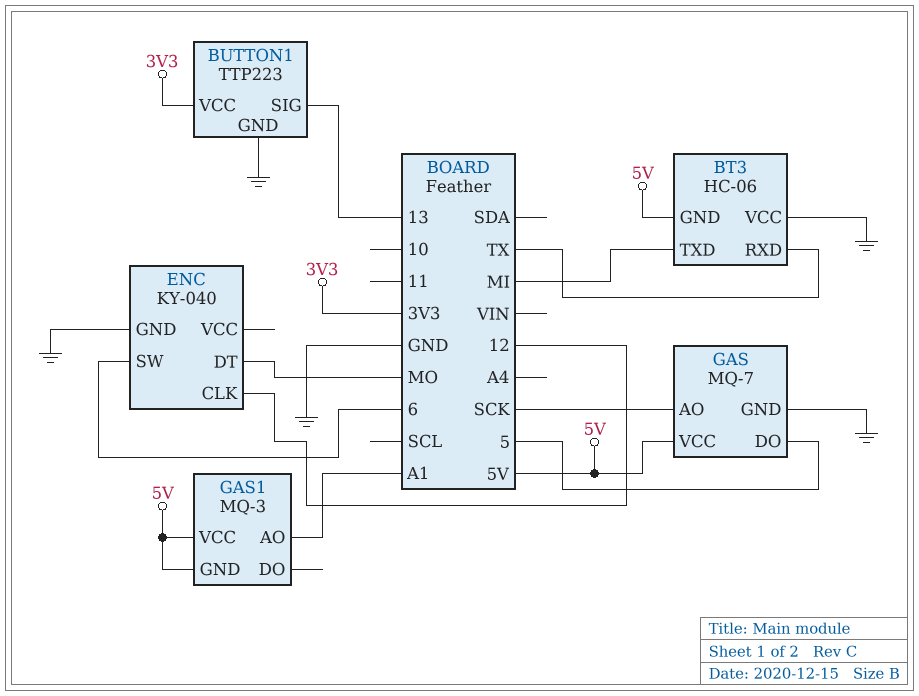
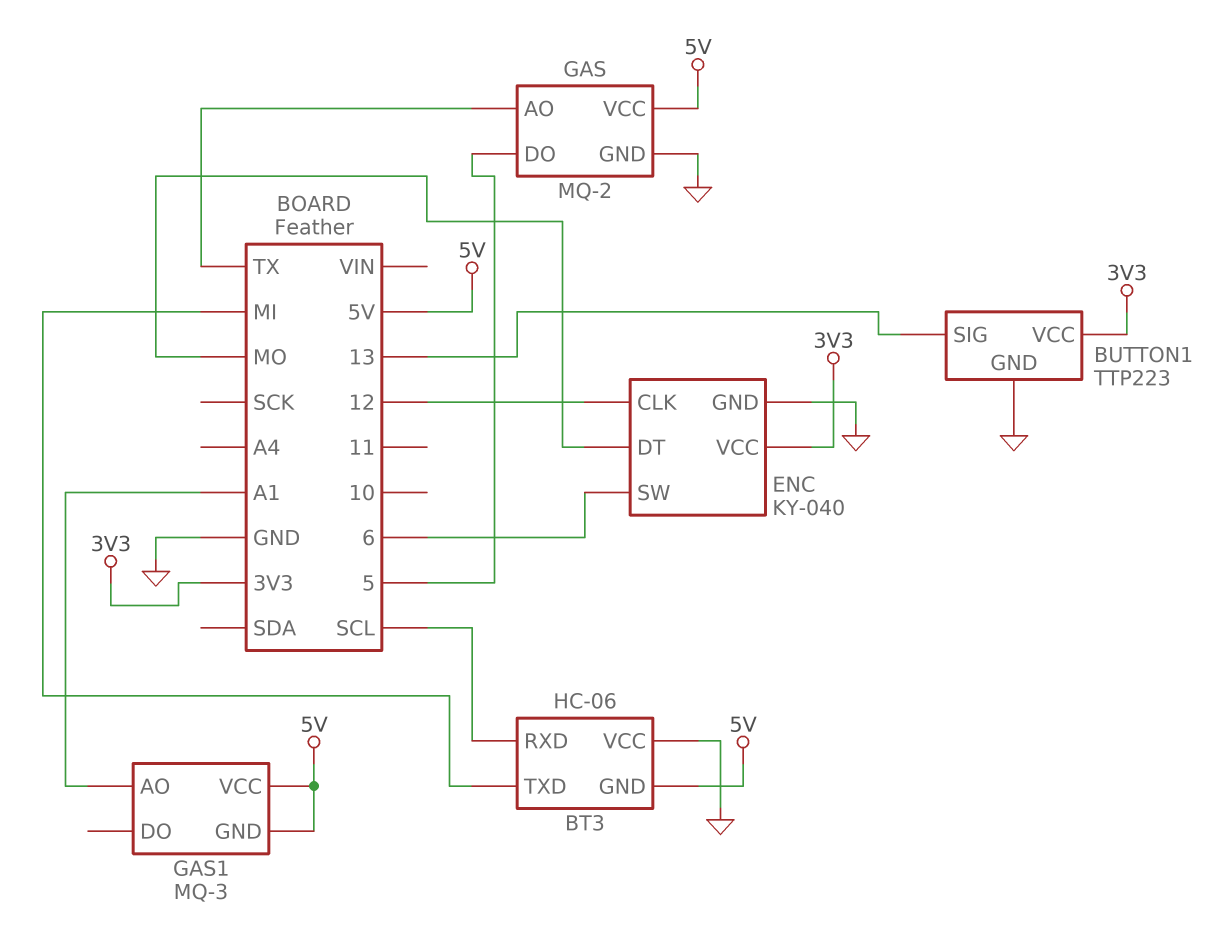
BT3 pin RXD: TX -> SCL
ENC pin VCC: none -> 3V3
GAS: MQ-7 -> MQ-2
GAS pin AO: SCK -> TX

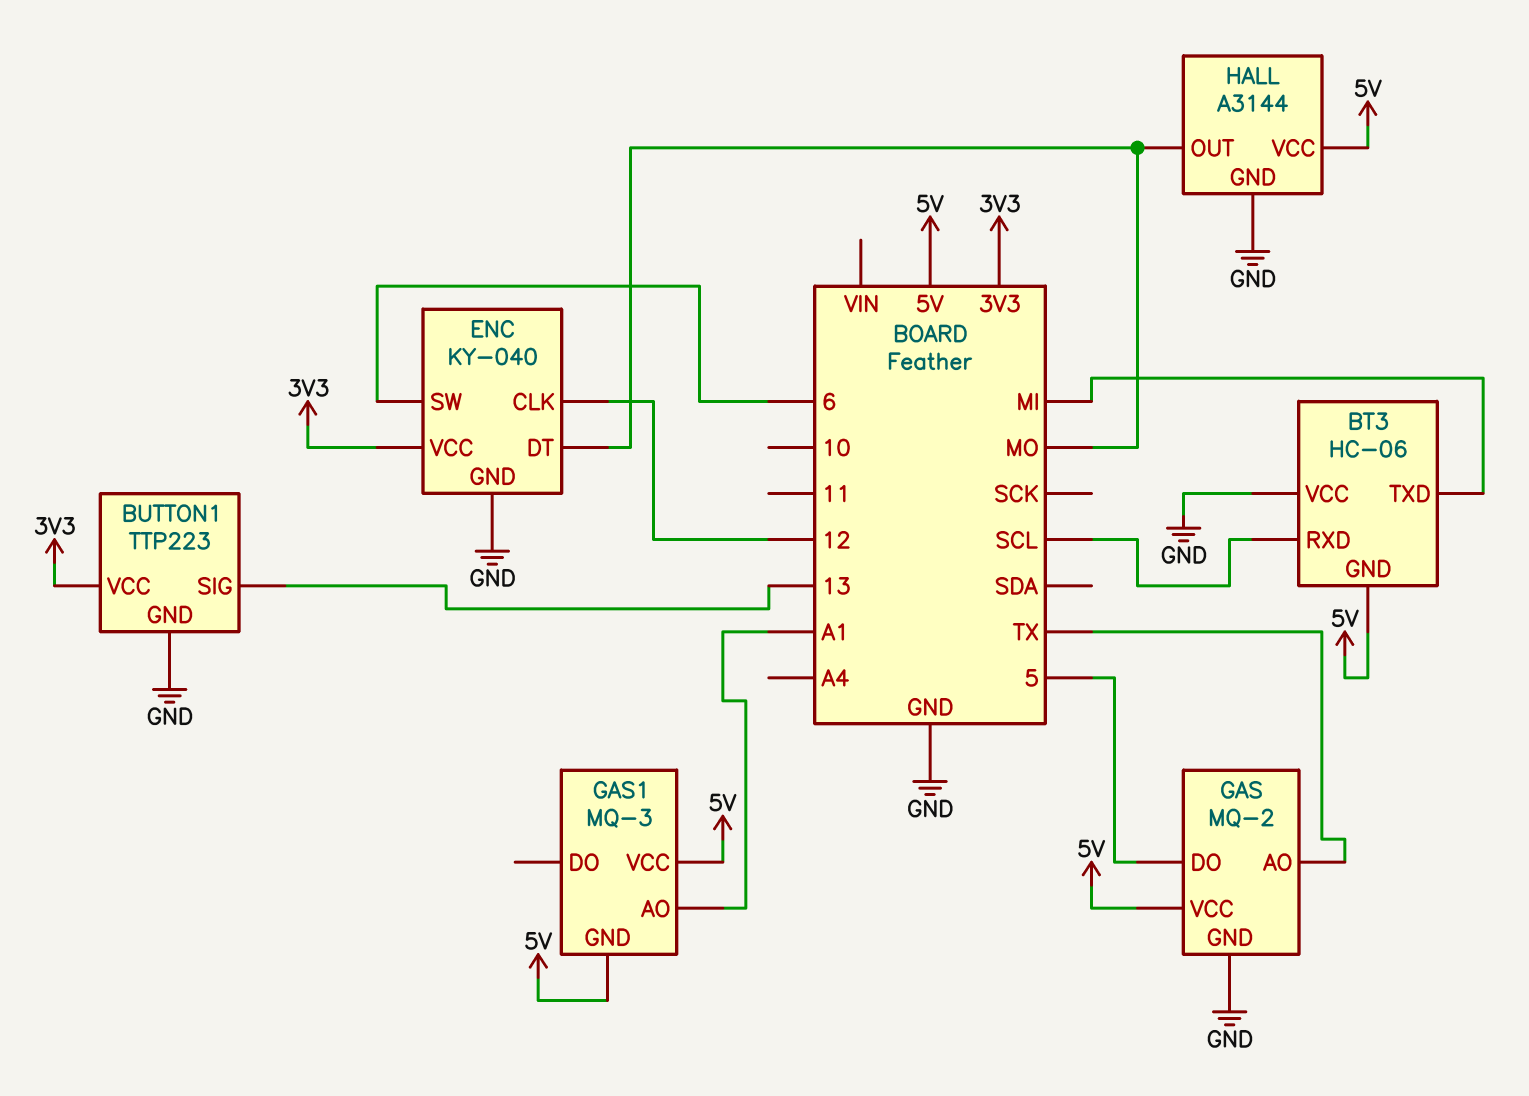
HALL: none -> A3144
HALL pin GND: none -> GND
HALL pin OUT: none -> MO
HALL pin VCC: none -> 5V

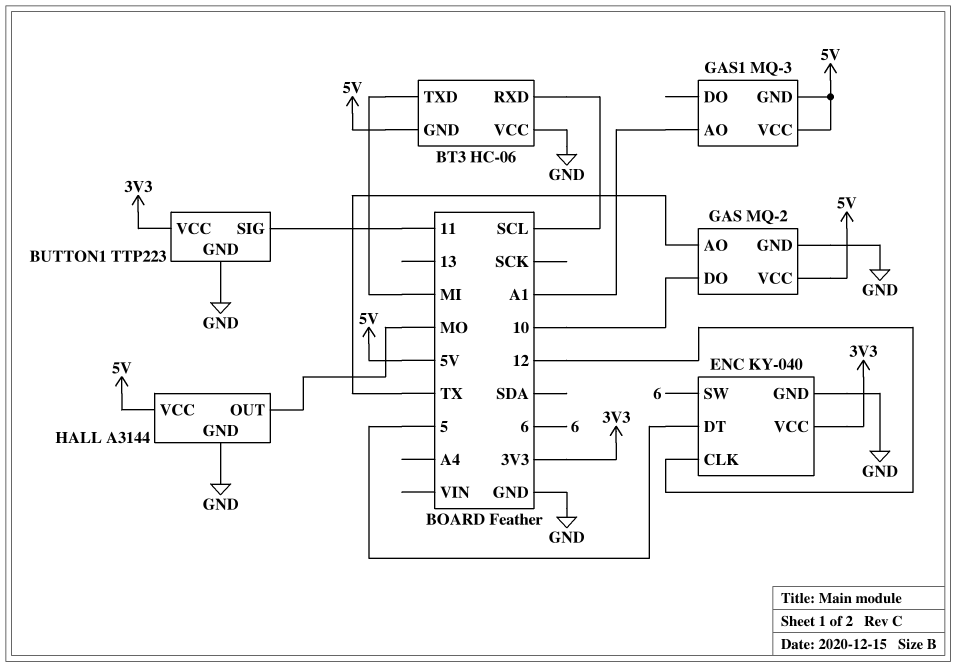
BUTTON1 pin SIG: 13 -> 11
ENC pin DT: MO -> 5
GAS pin DO: 5 -> 10

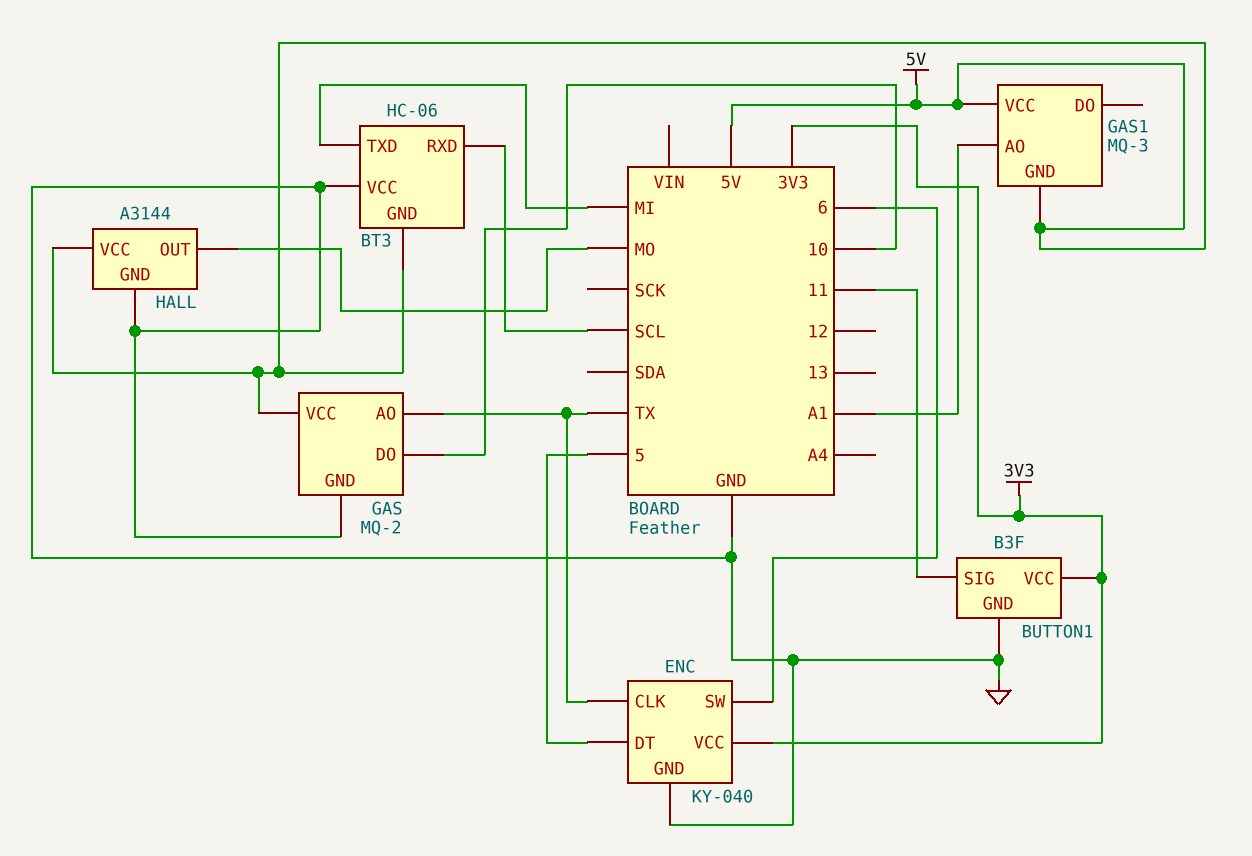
BUTTON1: TTP223 -> B3F
ENC pin CLK: 12 -> TX

